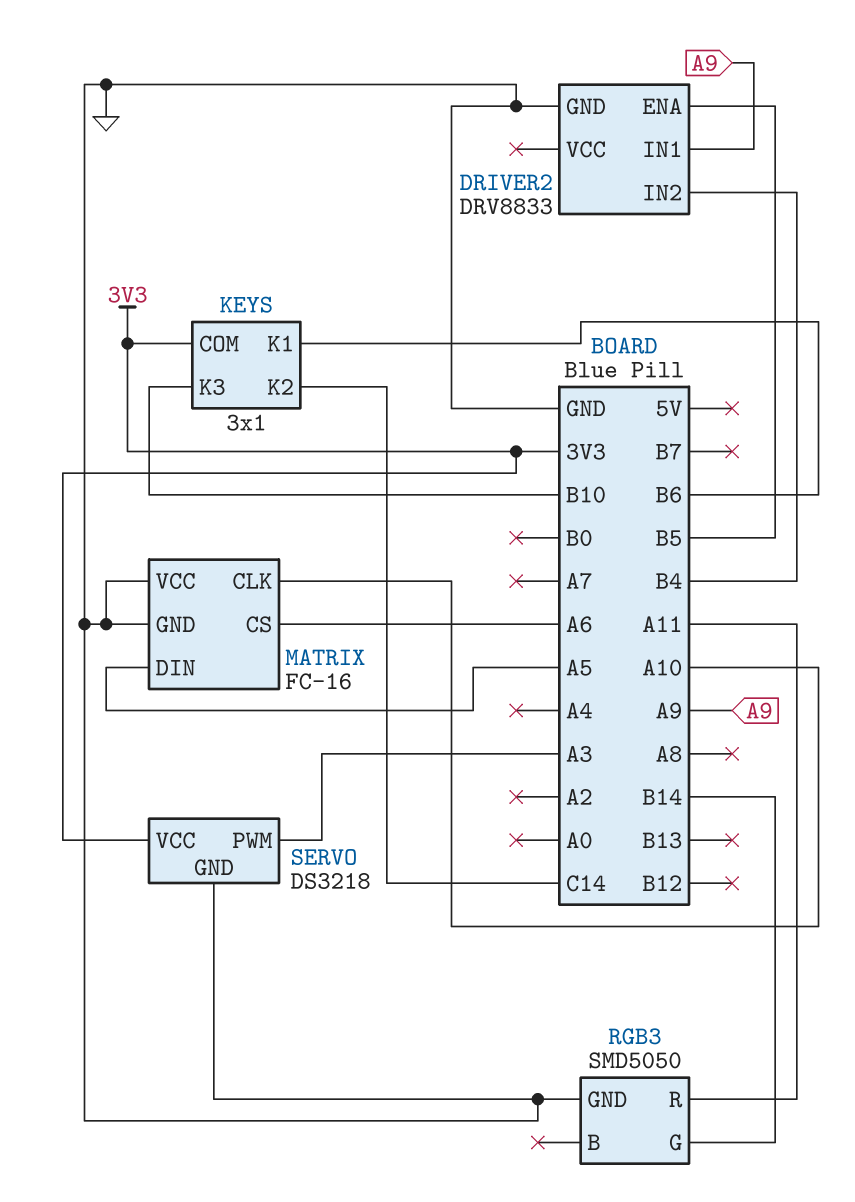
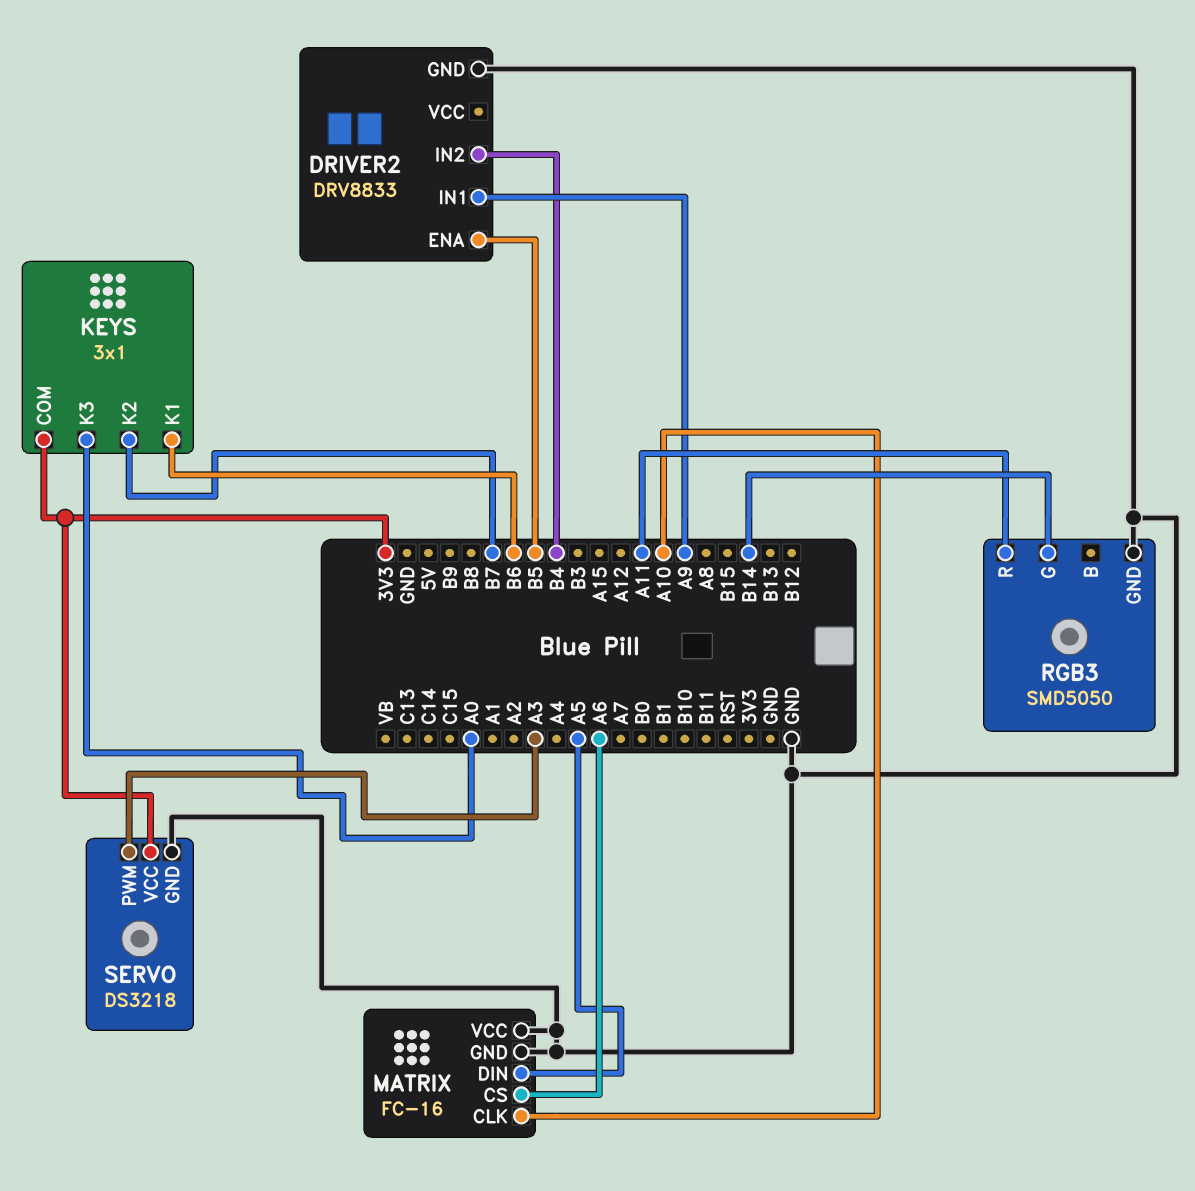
KEYS pin K2: C14 -> B7
KEYS pin K3: B10 -> A0

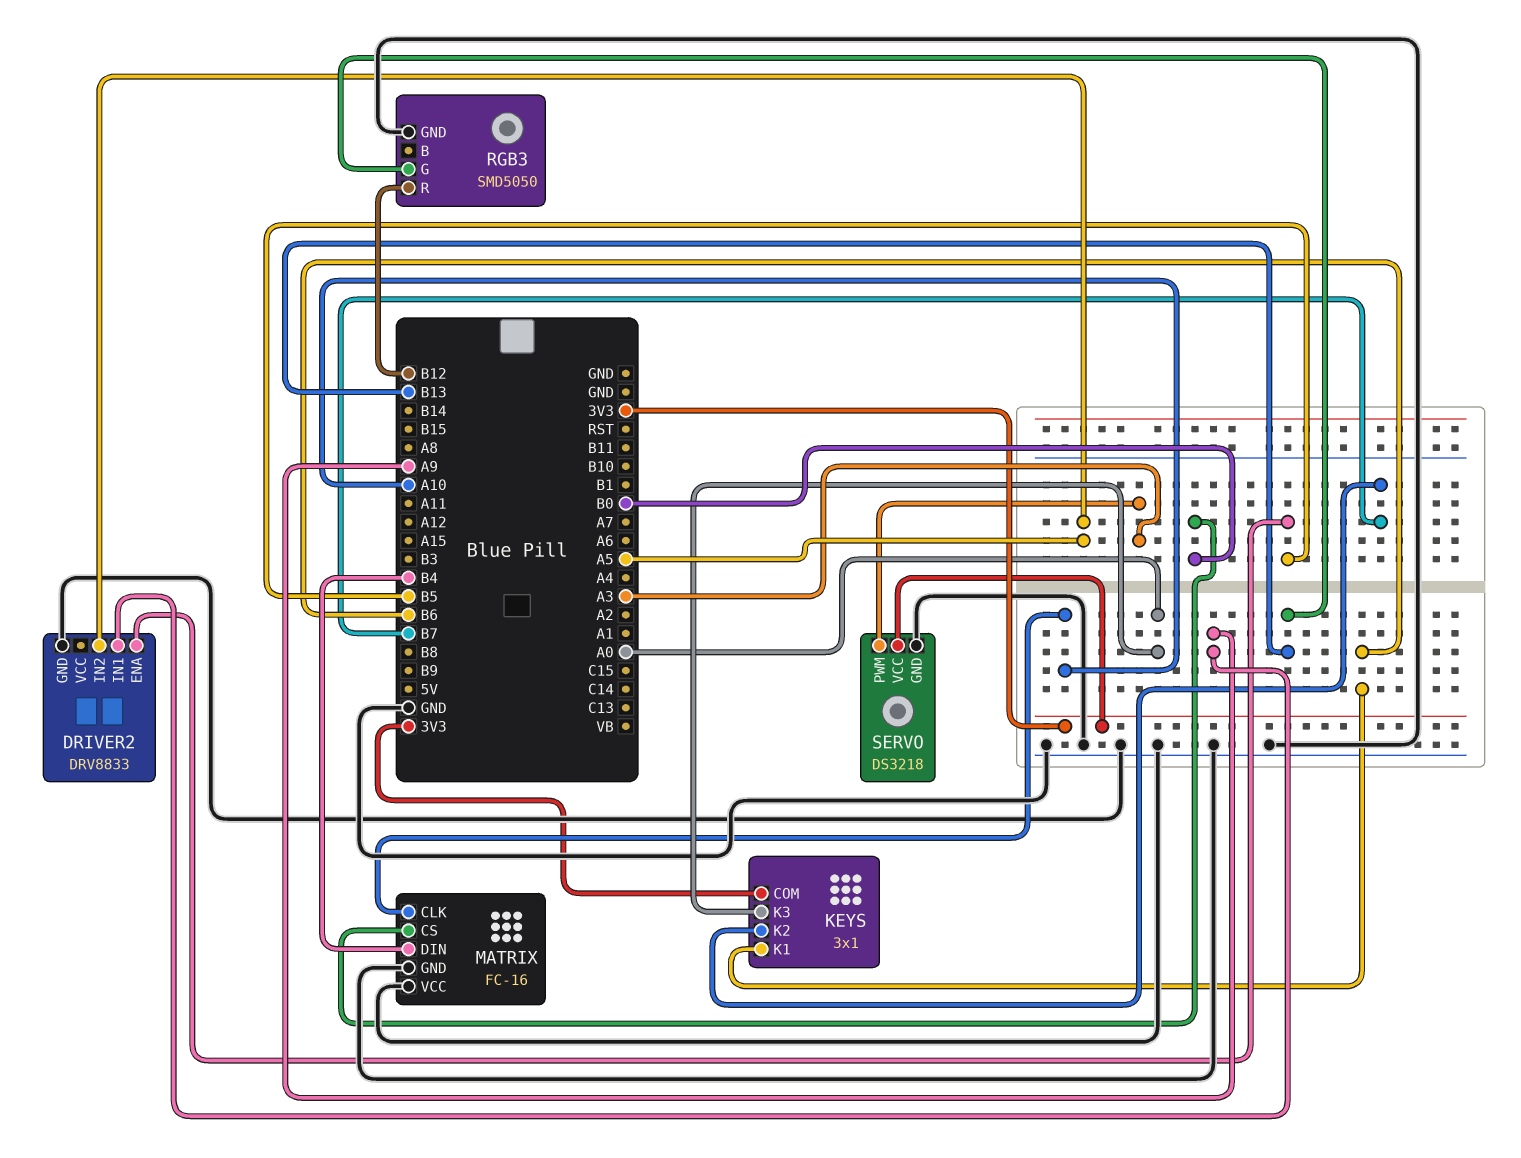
DRIVER2 pin IN2: B4 -> A5
MATRIX pin CS: A6 -> B0
MATRIX pin DIN: A5 -> B4
RGB3 pin G: B14 -> B13
RGB3 pin R: A11 -> B12

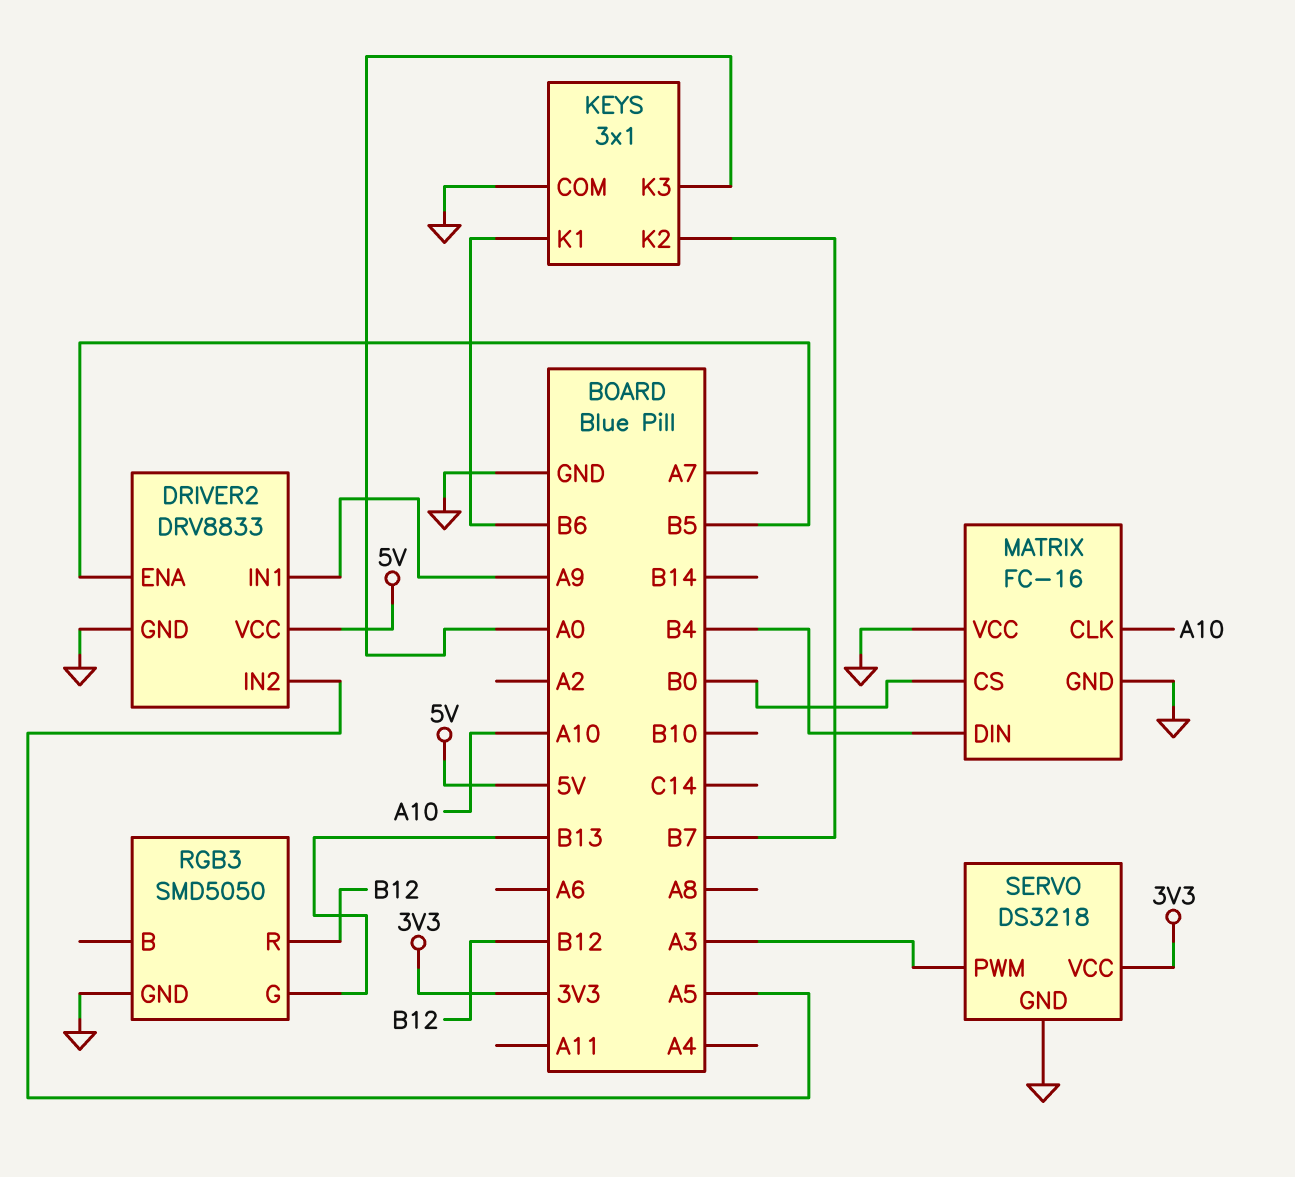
DRIVER2 pin VCC: none -> 5V
KEYS pin COM: 3V3 -> GND

